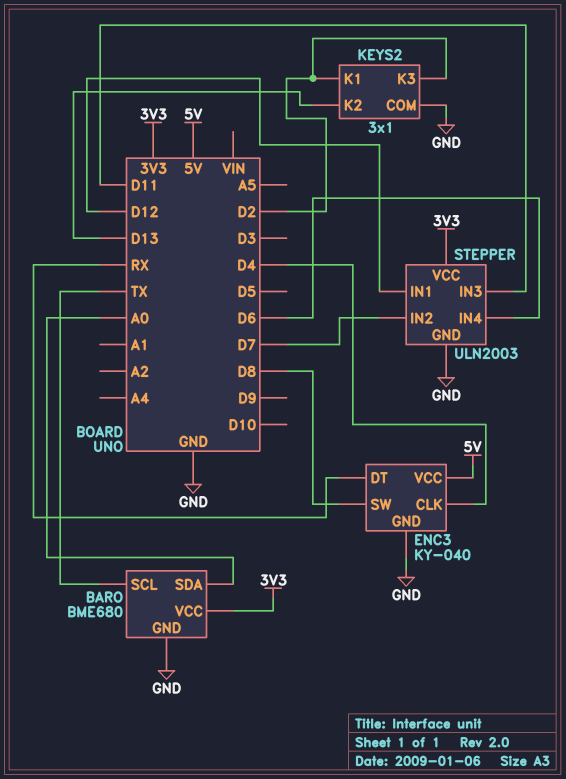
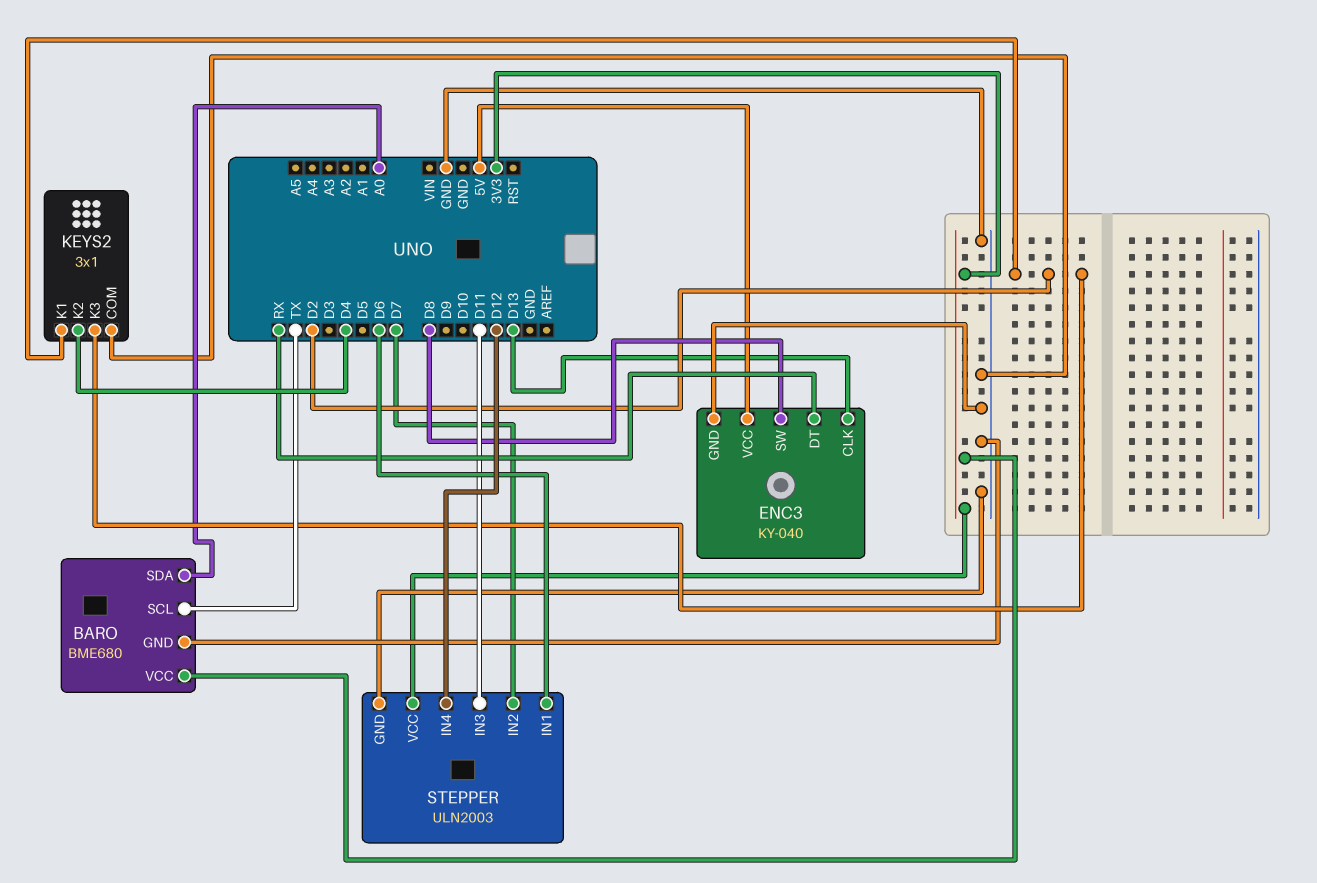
ENC3 pin CLK: D4 -> D13
KEYS2 pin K2: D13 -> D4
STEPPER pin IN1: D12 -> D6
STEPPER pin IN4: D6 -> D12

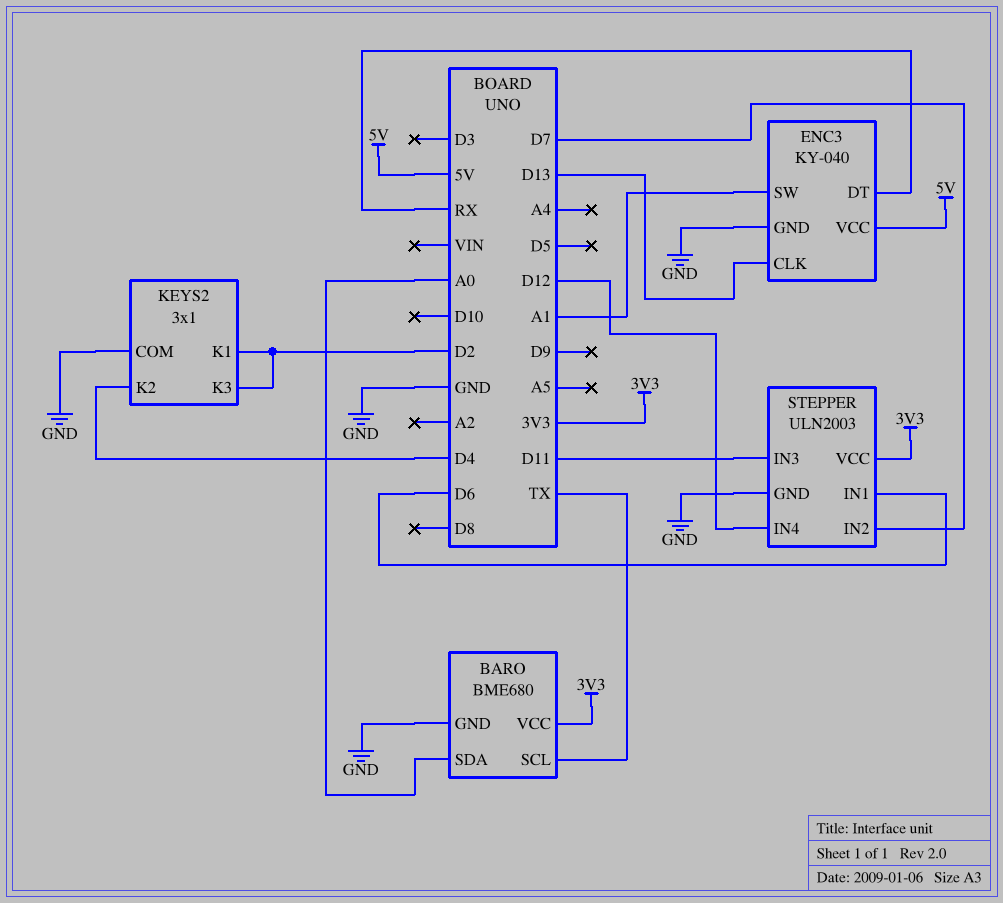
ENC3 pin SW: D8 -> A1

